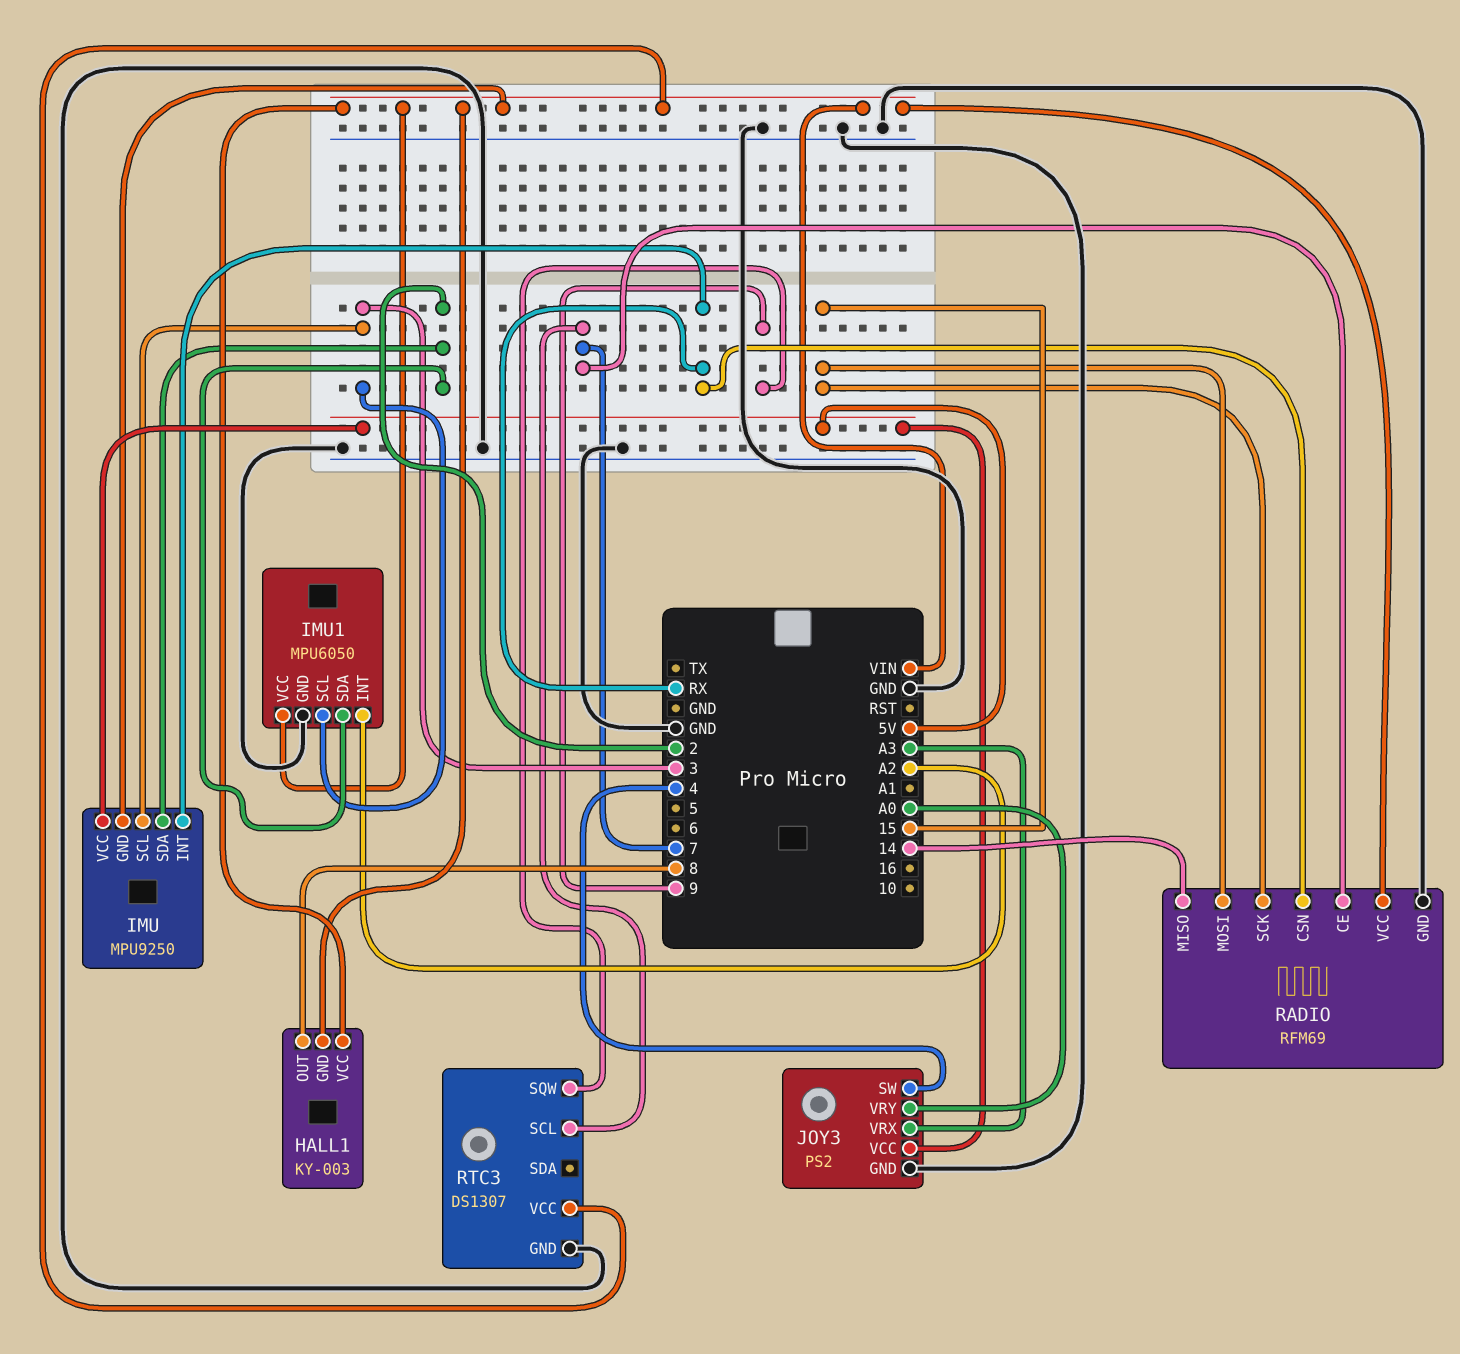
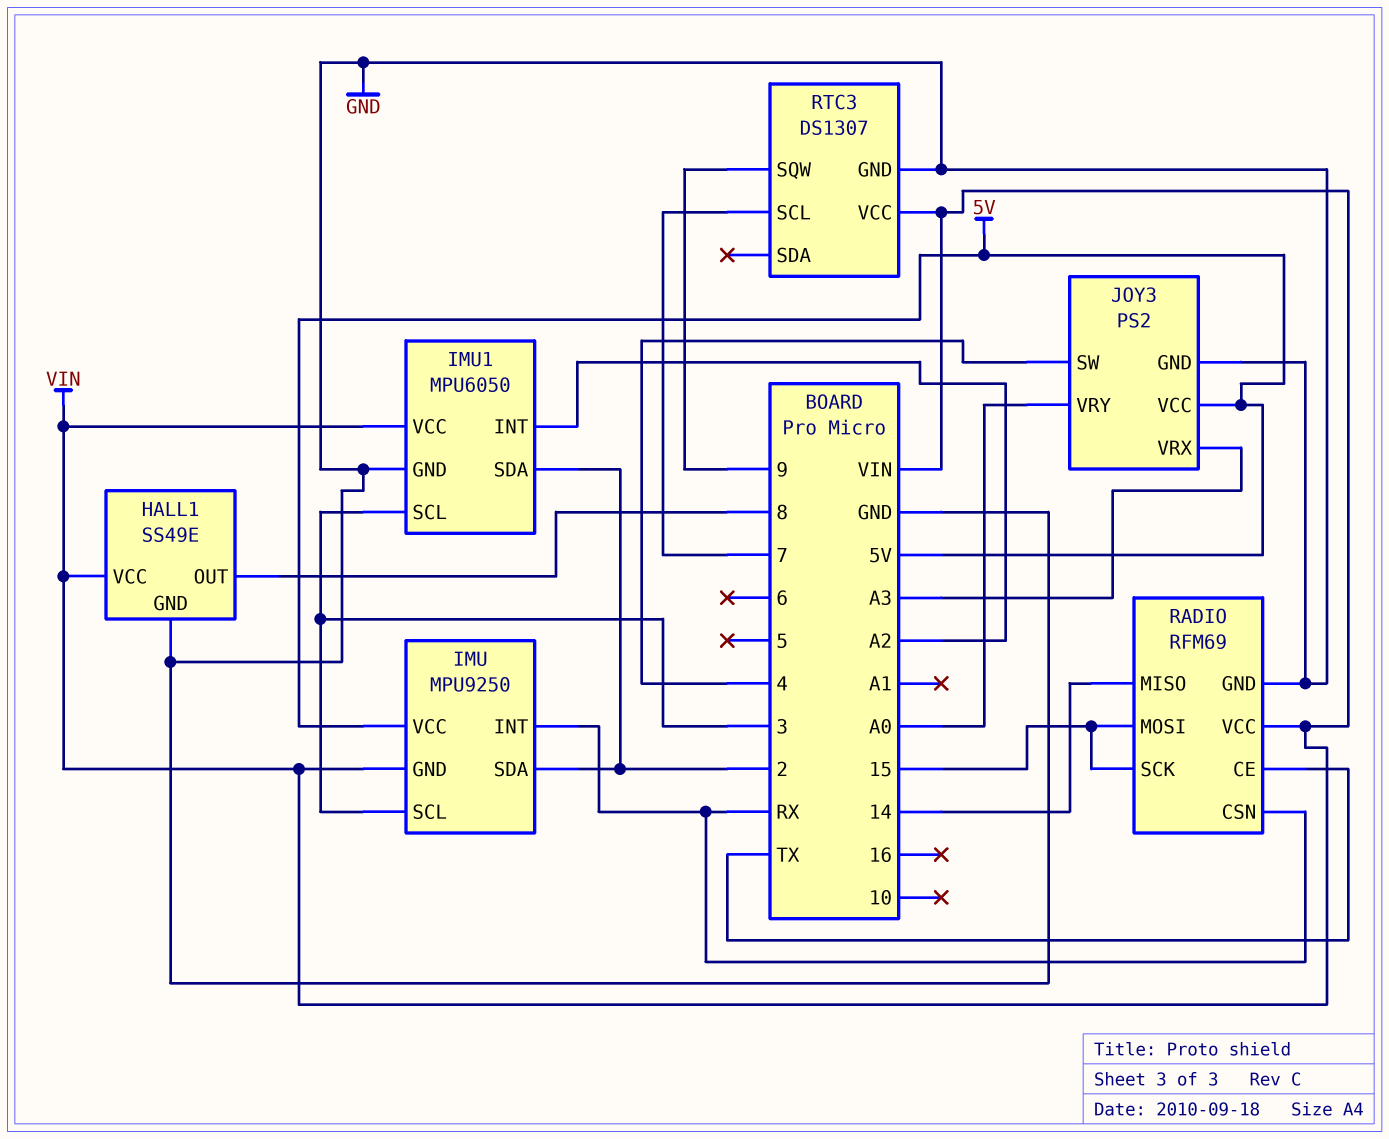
HALL1: KY-003 -> SS49E
HALL1 pin GND: VIN -> GND
RADIO pin CE: 7 -> TX

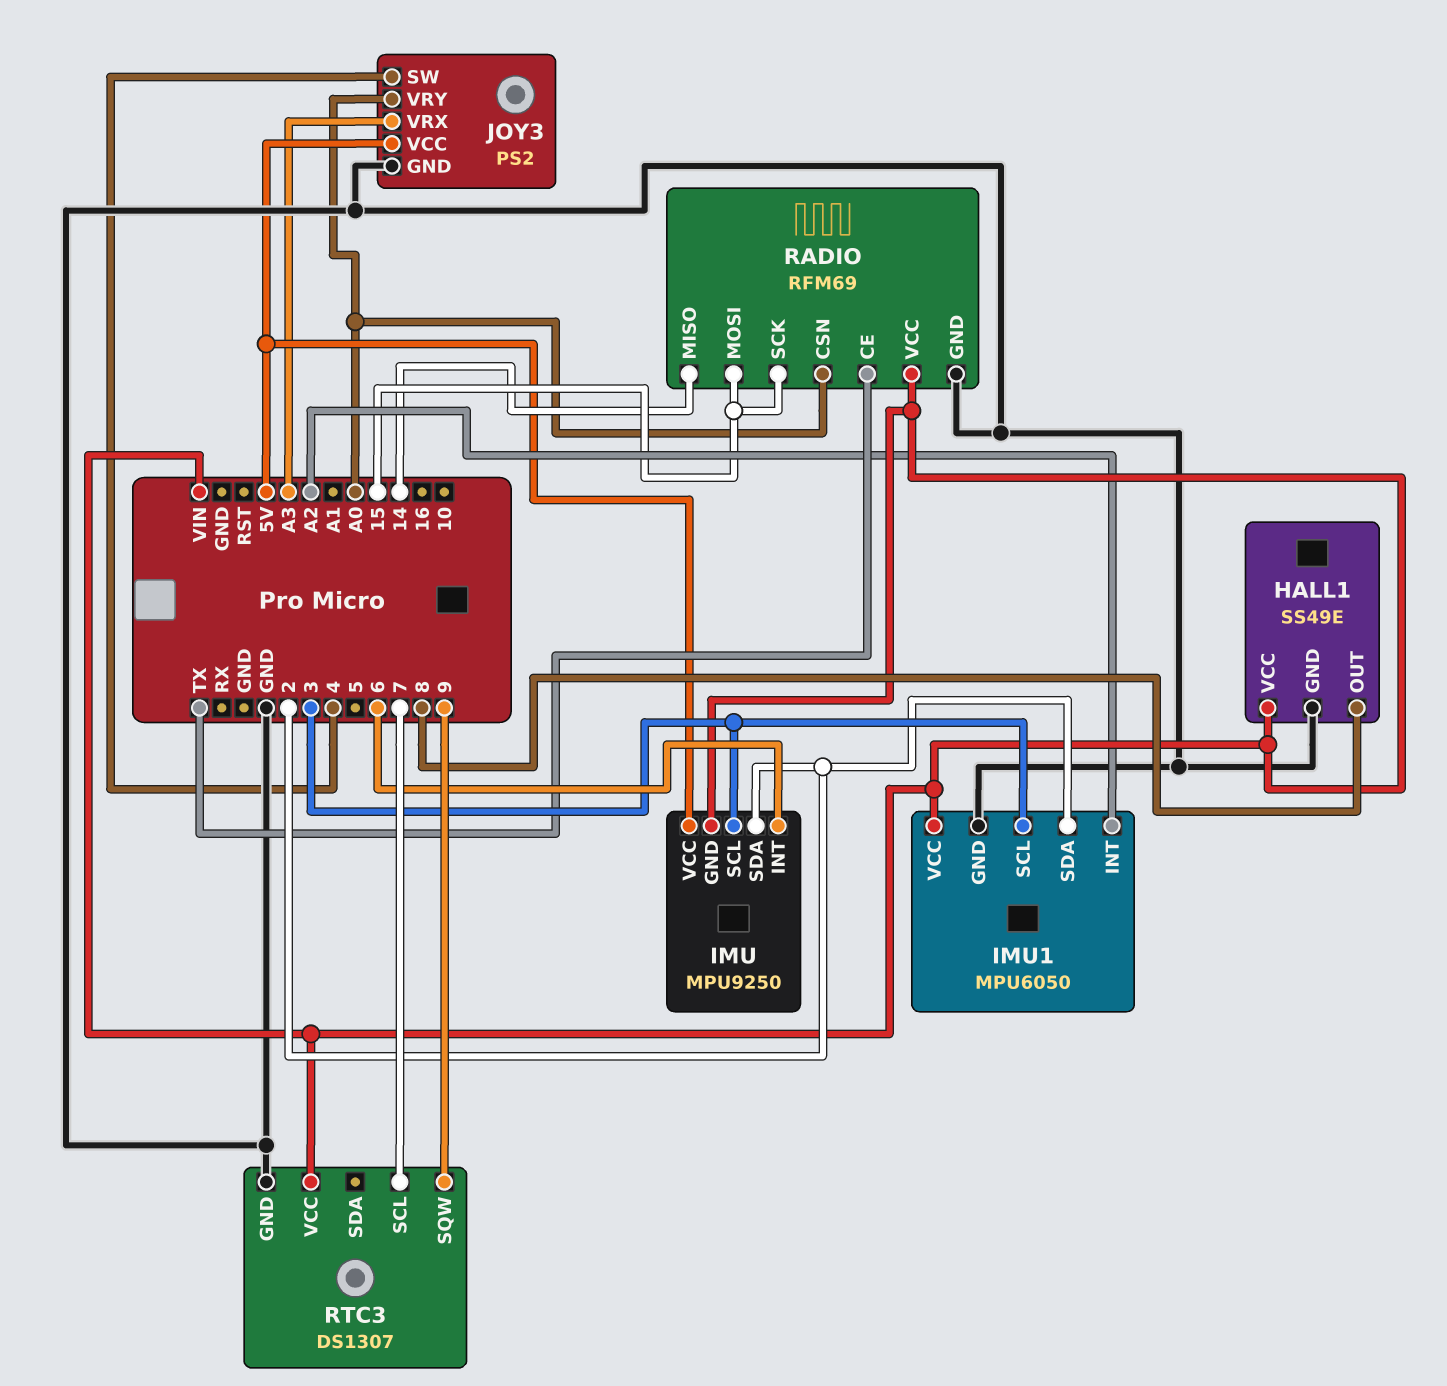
IMU pin INT: RX -> 6
RADIO pin CSN: RX -> A0

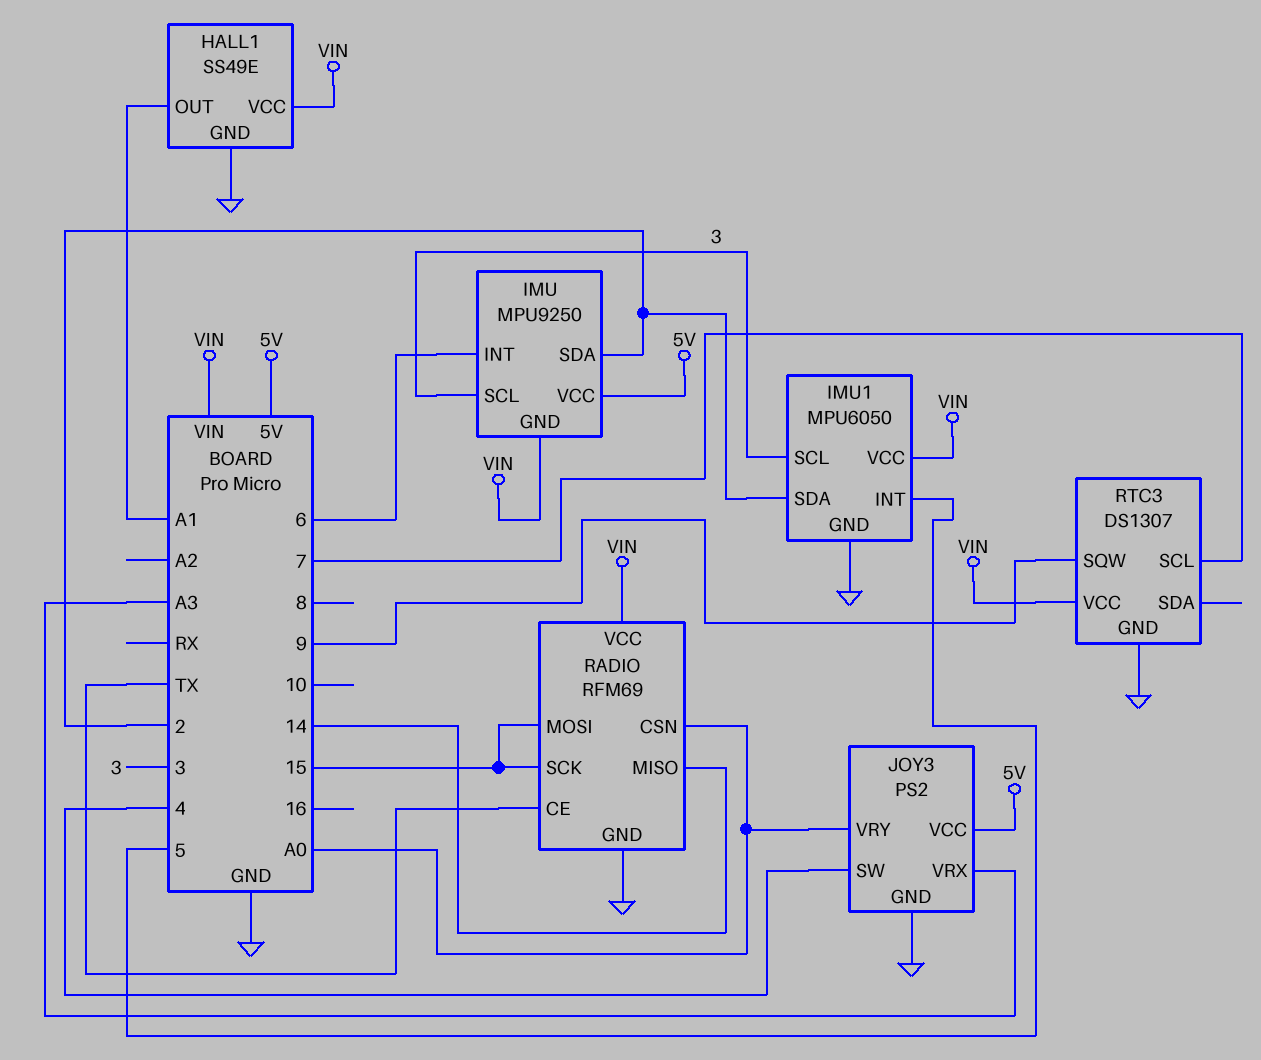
HALL1 pin OUT: 8 -> A1
IMU1 pin INT: A2 -> 5

